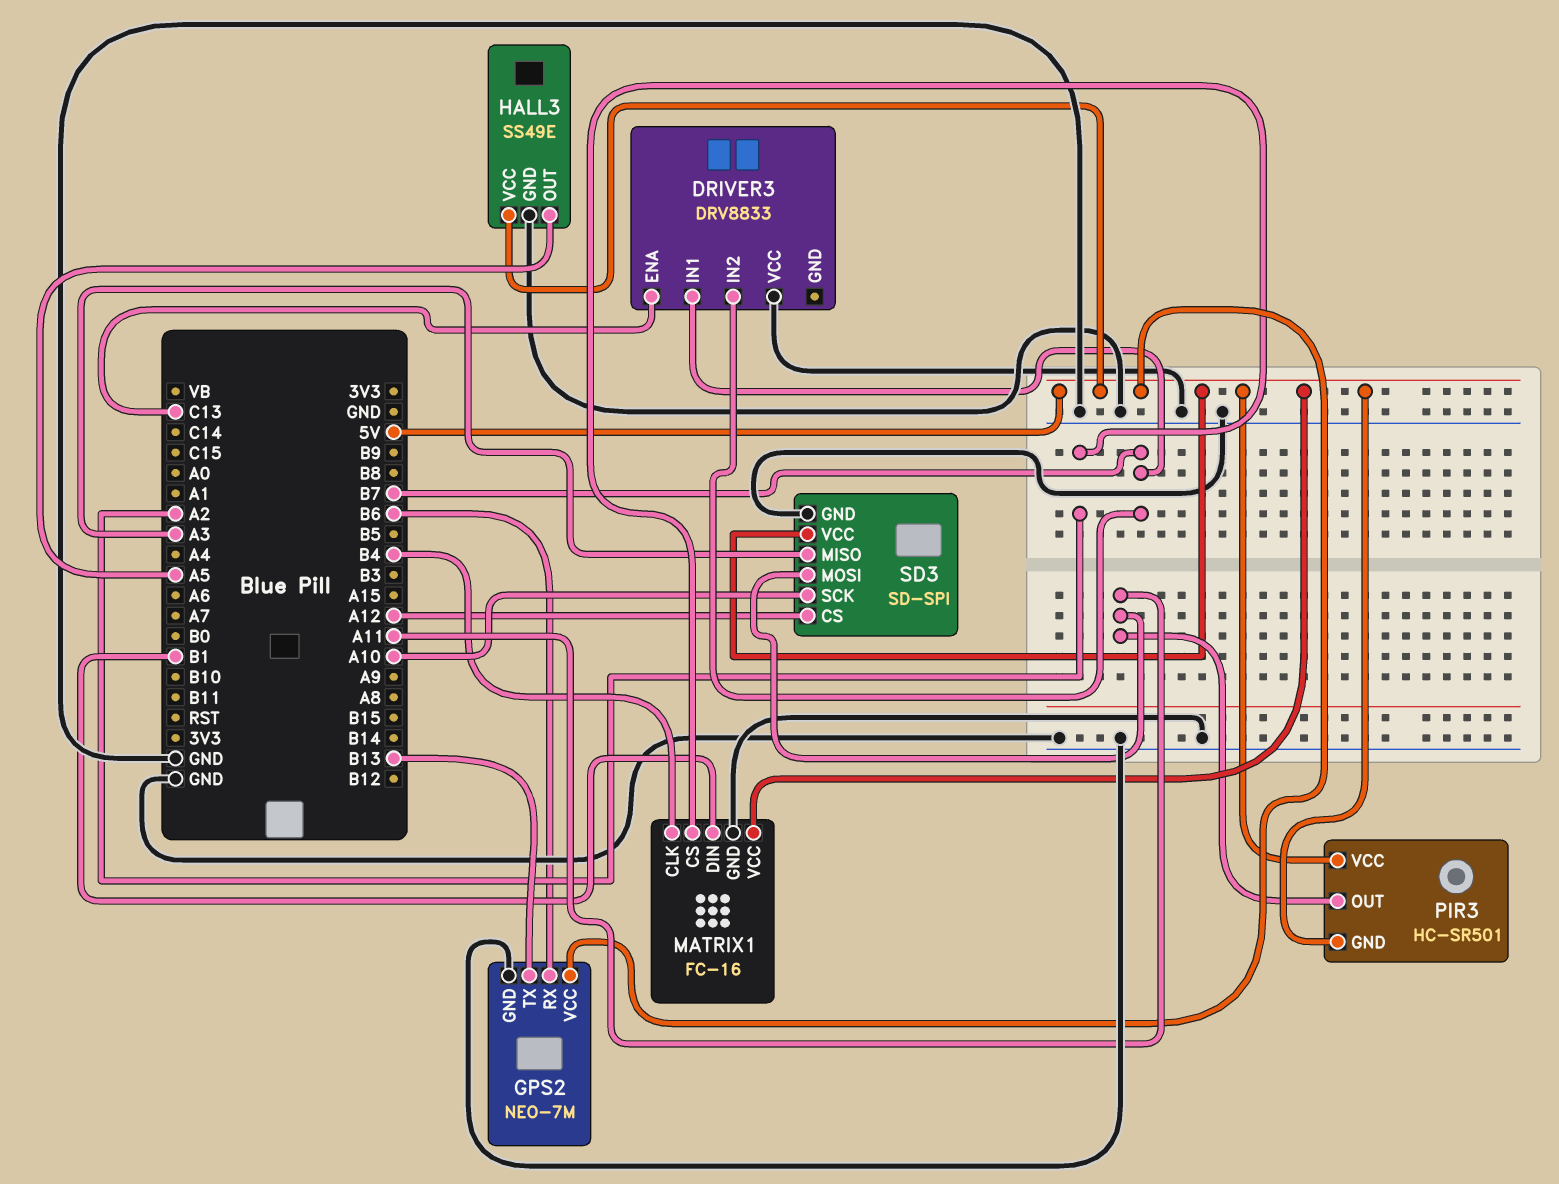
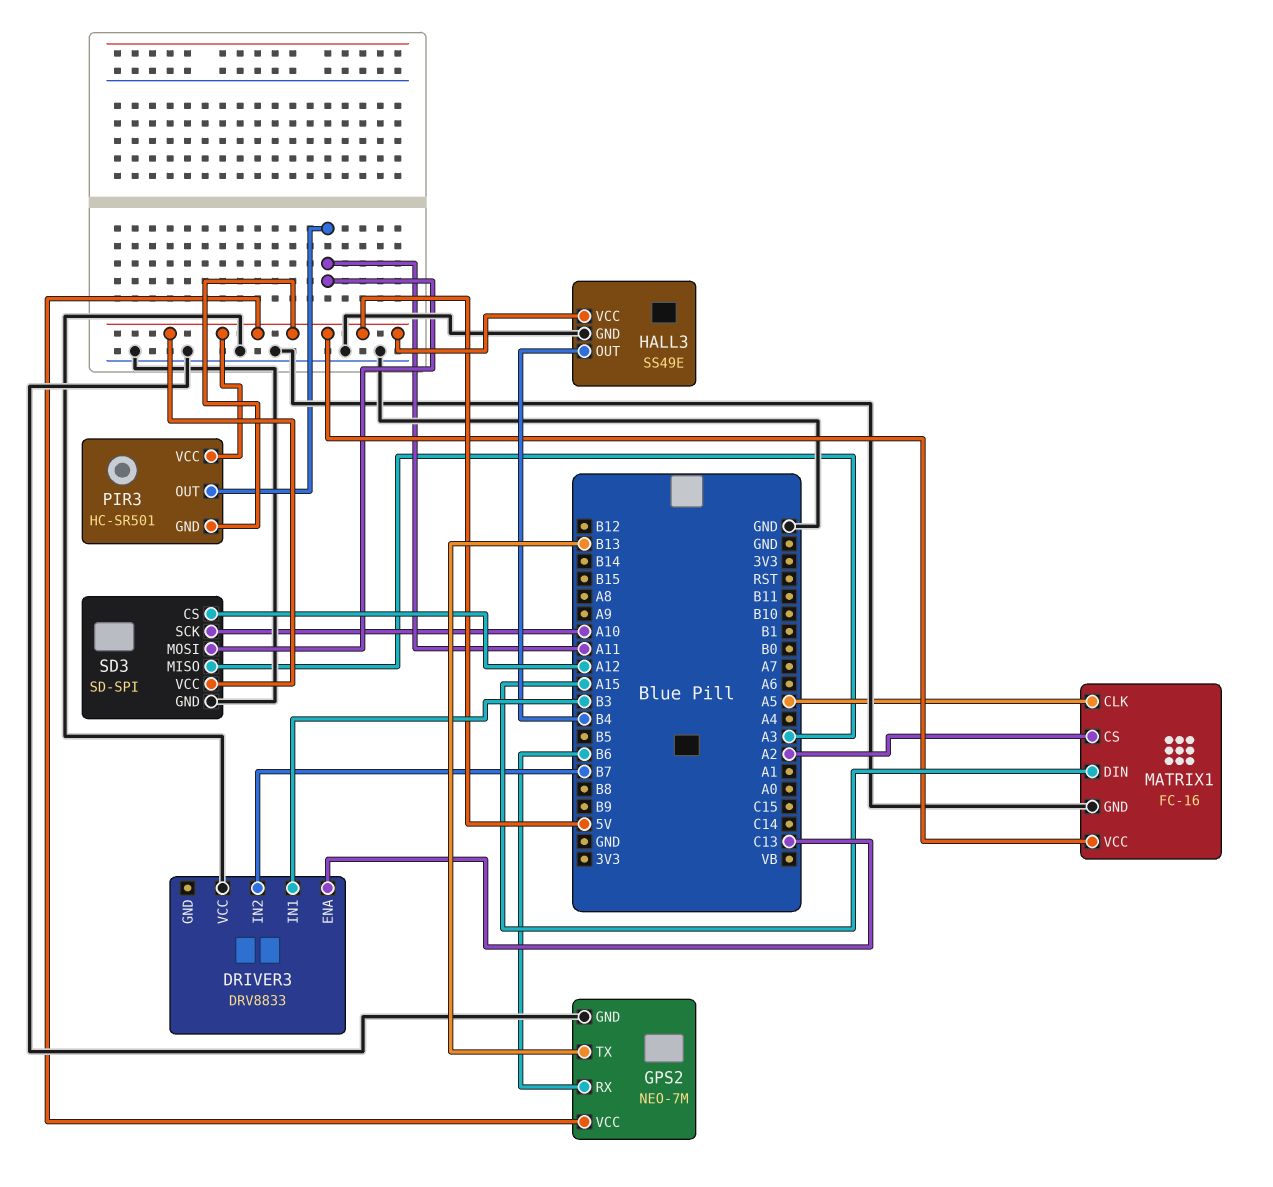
DRIVER3 pin IN1: B7 -> B3
HALL3 pin OUT: A5 -> B4
MATRIX1 pin CLK: B4 -> A5
MATRIX1 pin DIN: B1 -> A15

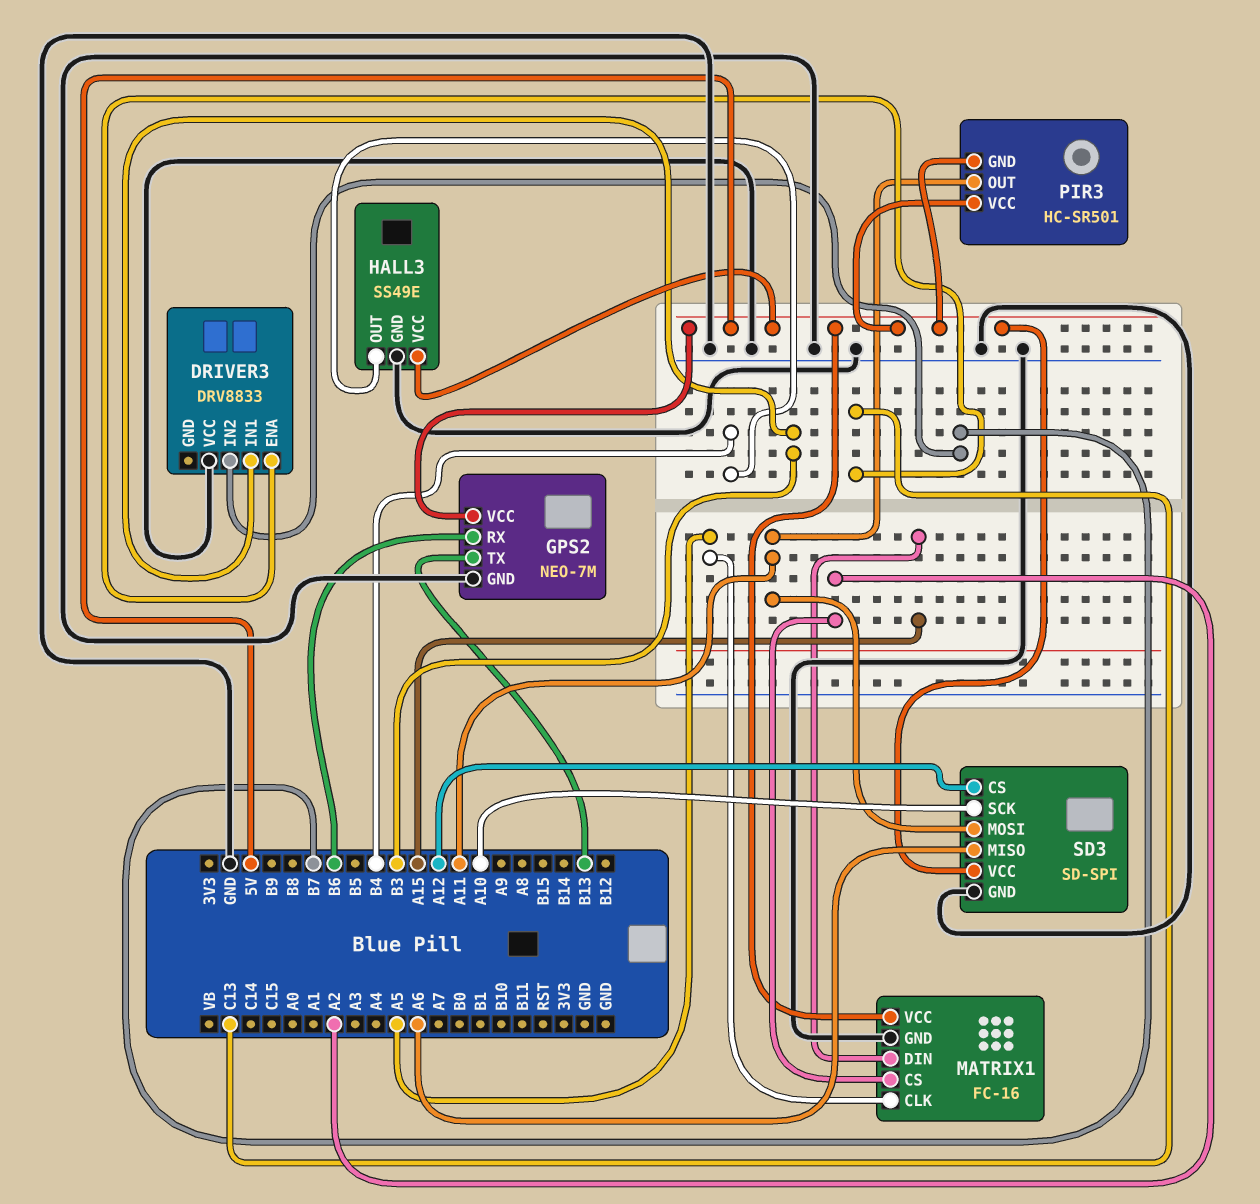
SD3 pin MISO: A3 -> A6

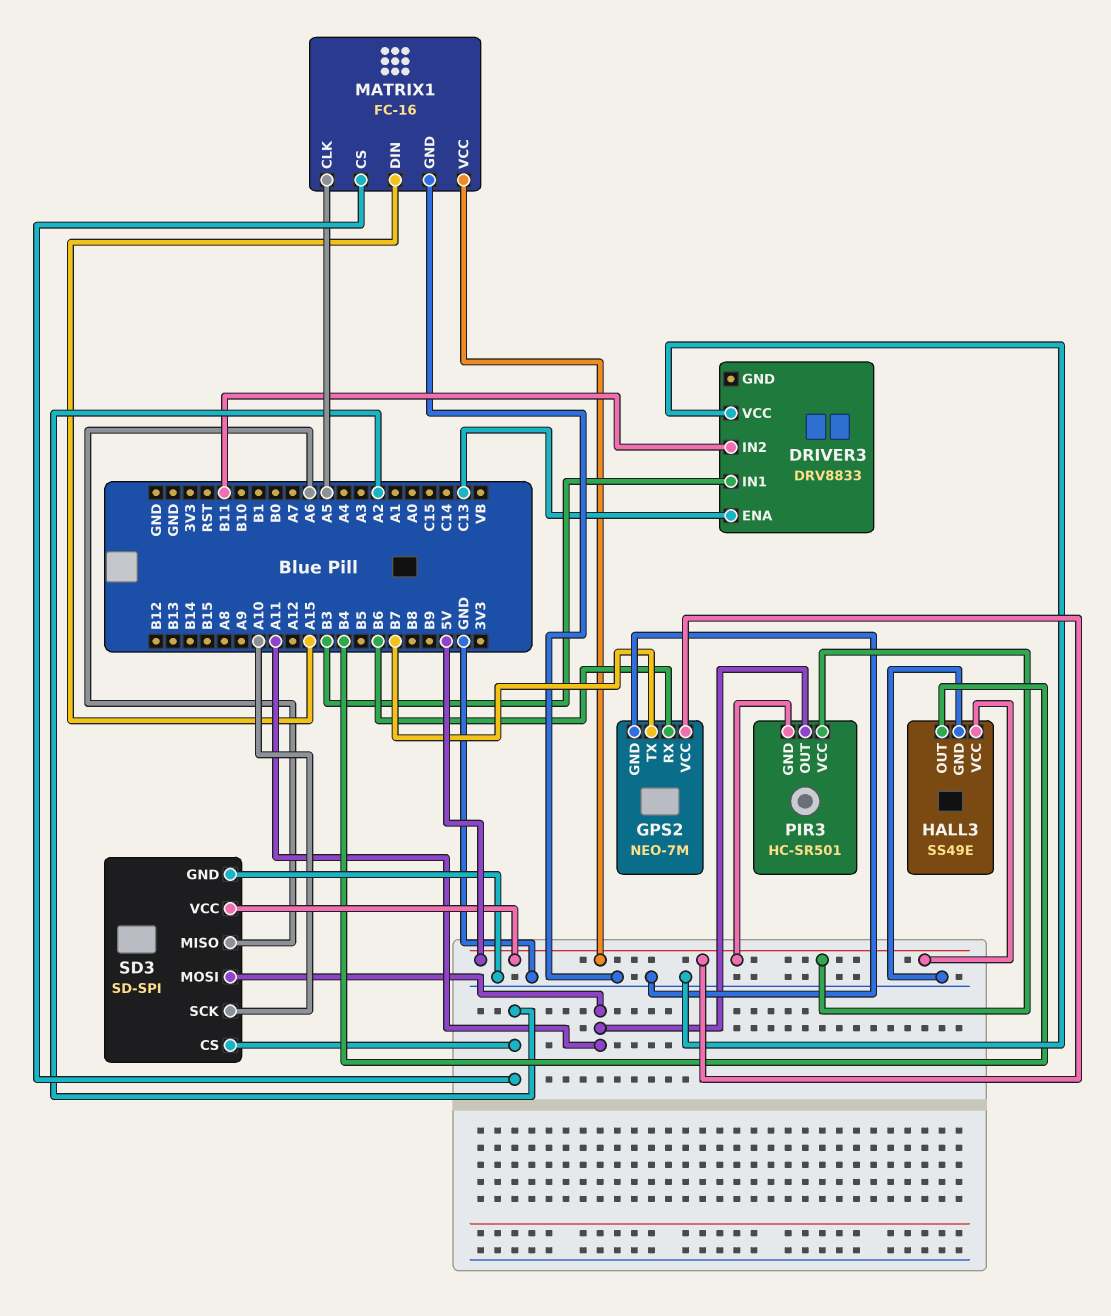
DRIVER3 pin IN2: B7 -> B11
GPS2 pin TX: B13 -> B7
SD3 pin CS: A12 -> A2

